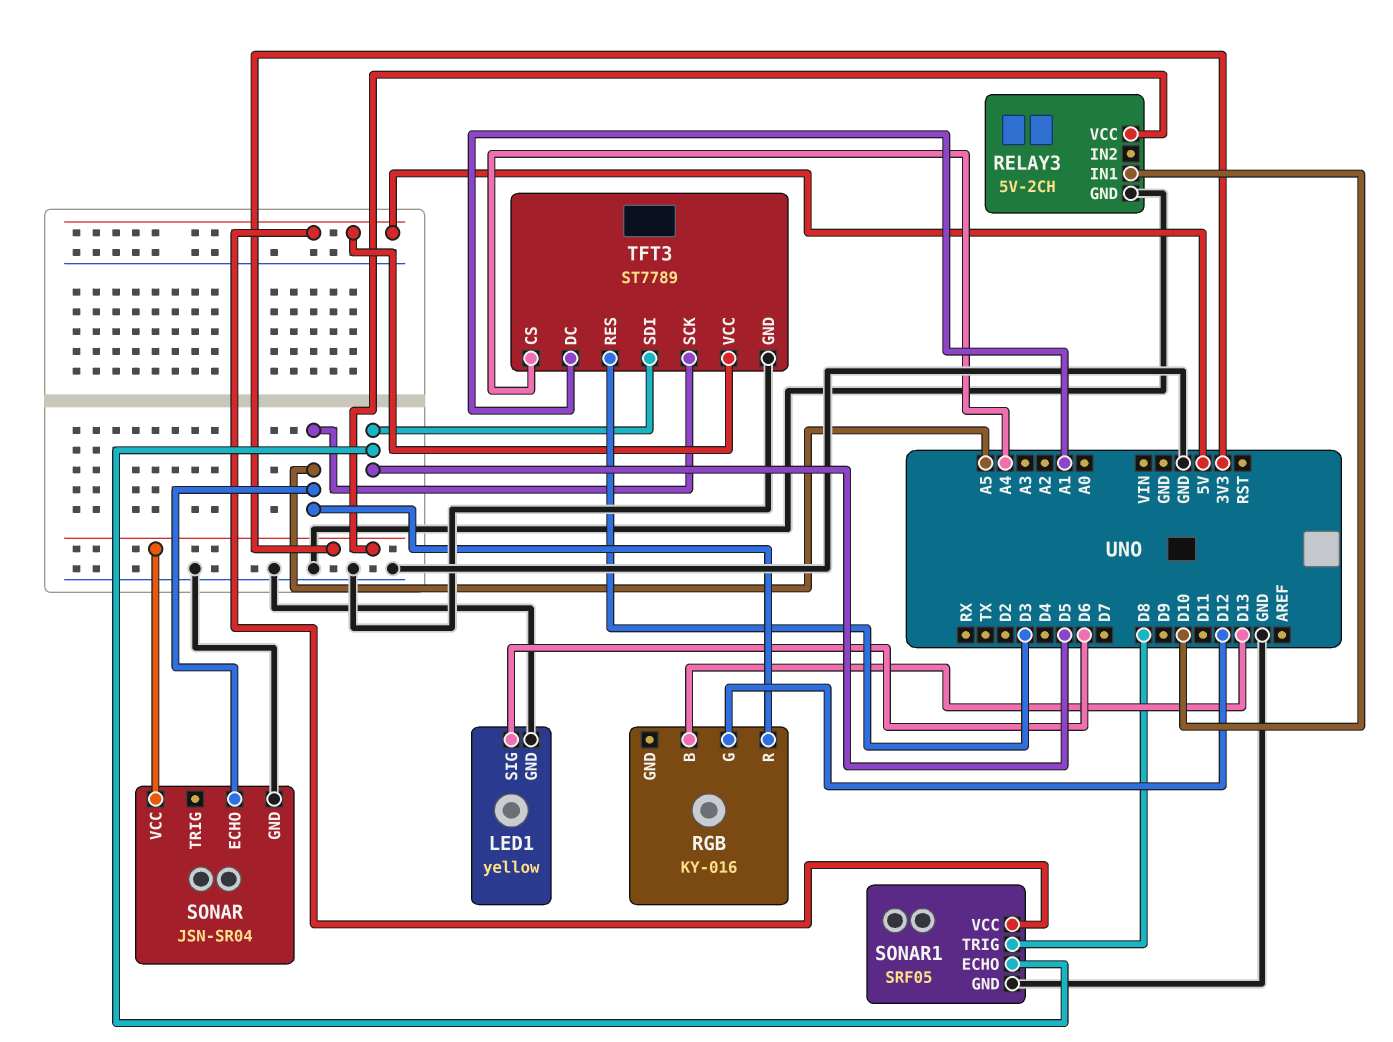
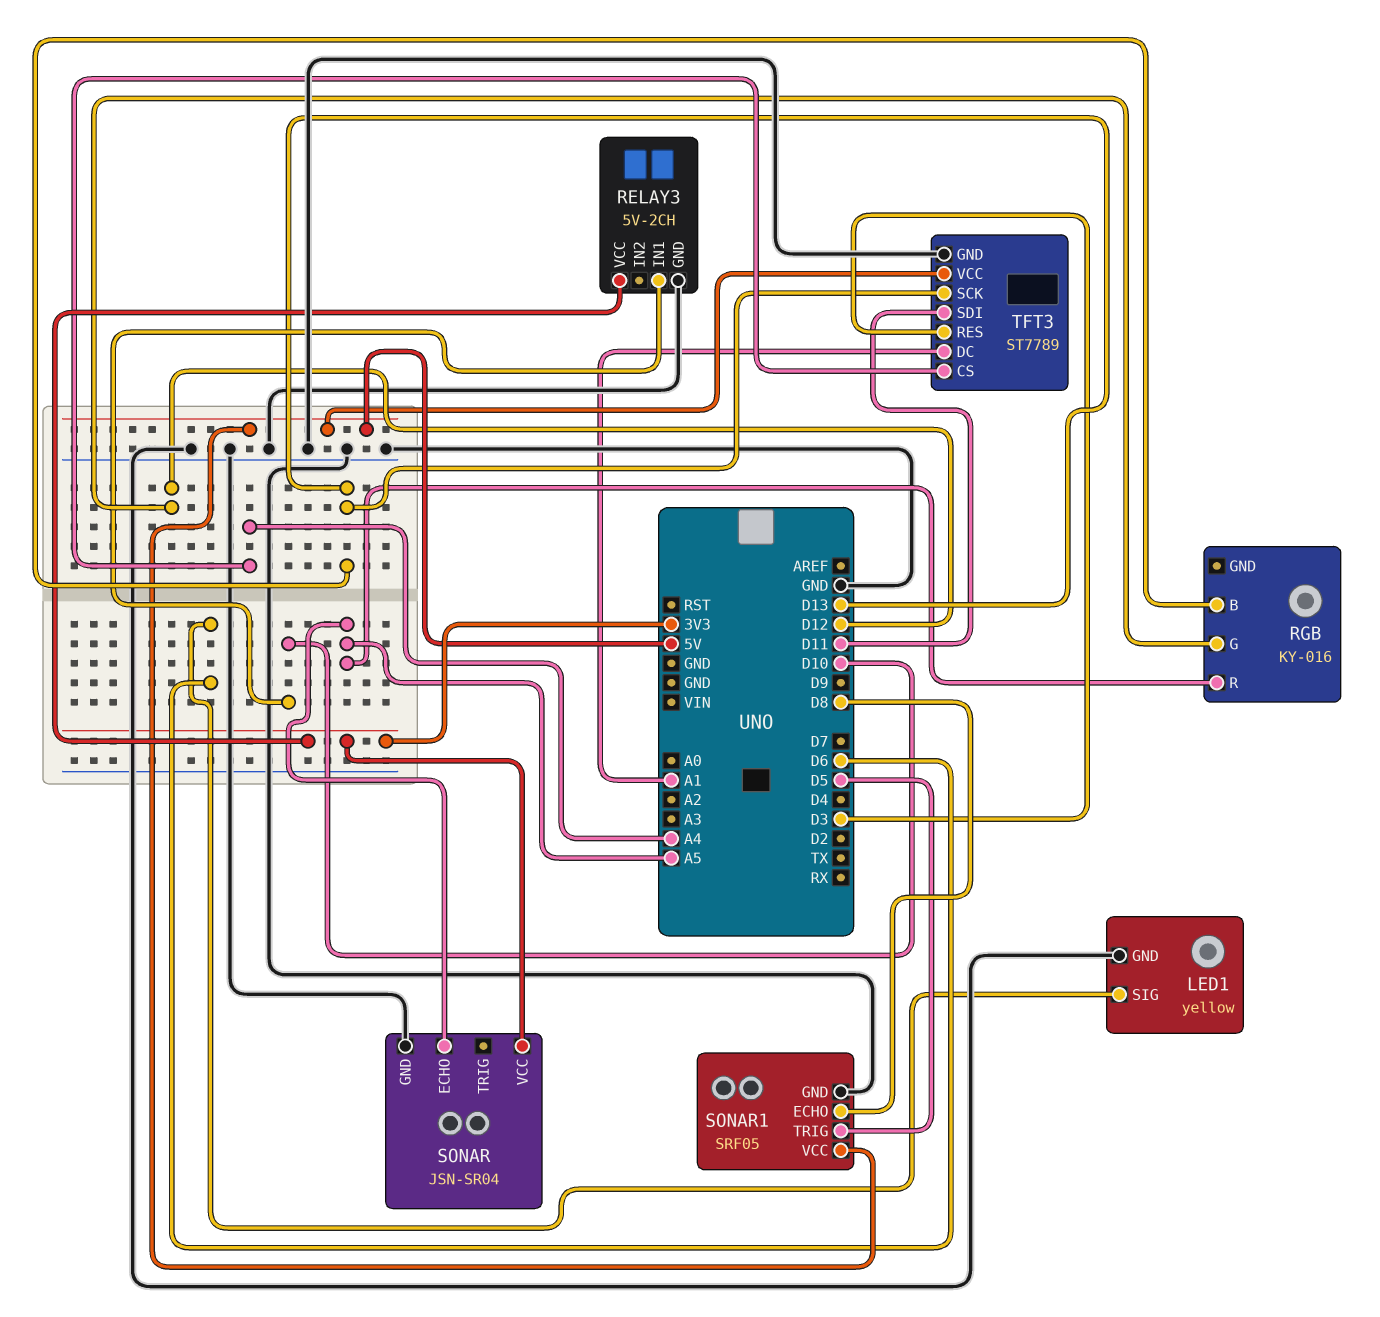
SONAR1 pin ECHO: D5 -> D8
SONAR1 pin TRIG: D8 -> D5
TFT3 pin SCK: A5 -> D13
TFT3 pin SDI: D5 -> D11

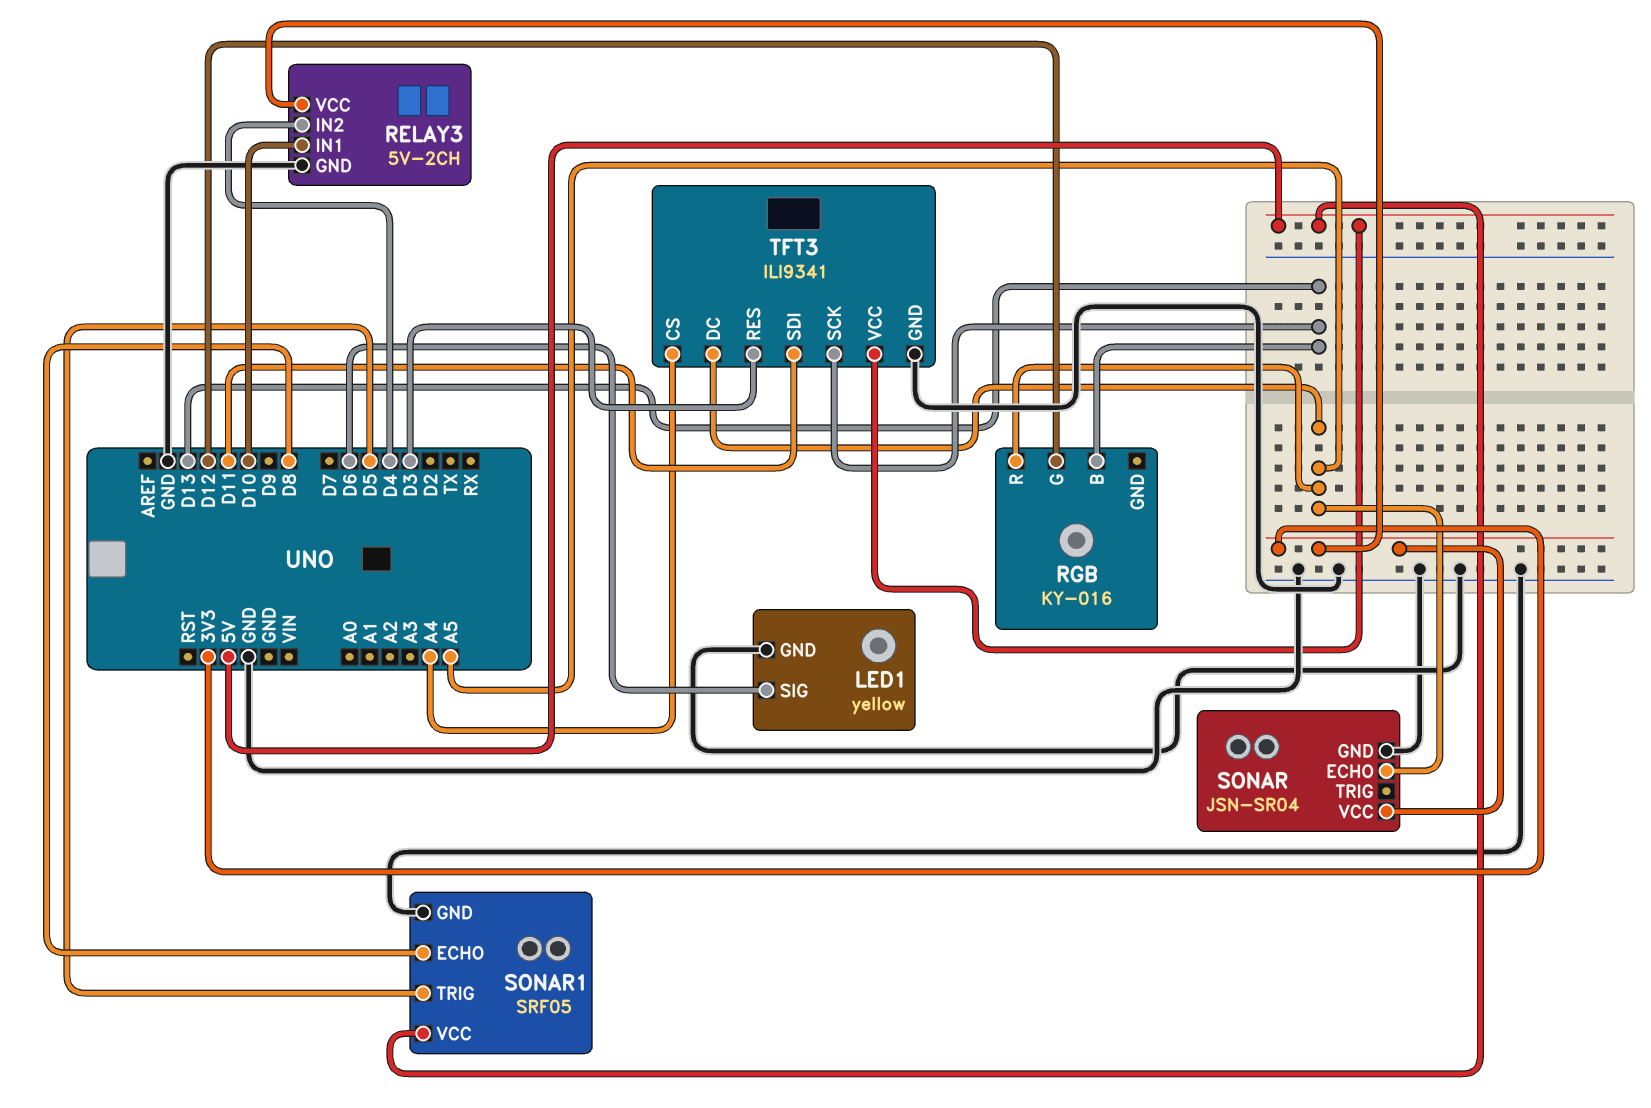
RELAY3 pin IN2: none -> D4
TFT3: ST7789 -> ILI9341
TFT3 pin DC: A1 -> A5

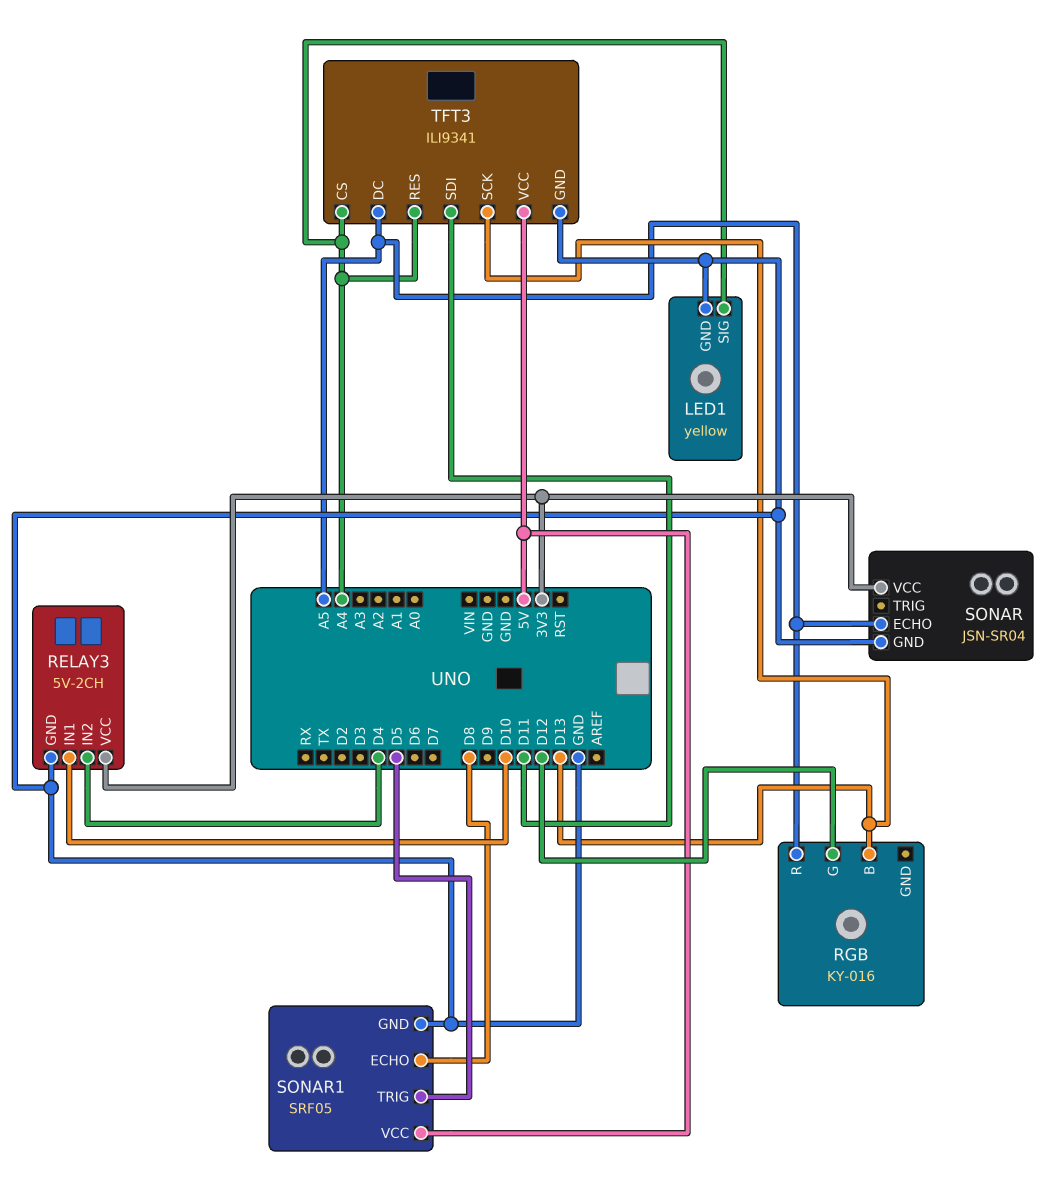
LED1 pin SIG: D6 -> A4
TFT3 pin RES: D3 -> A4

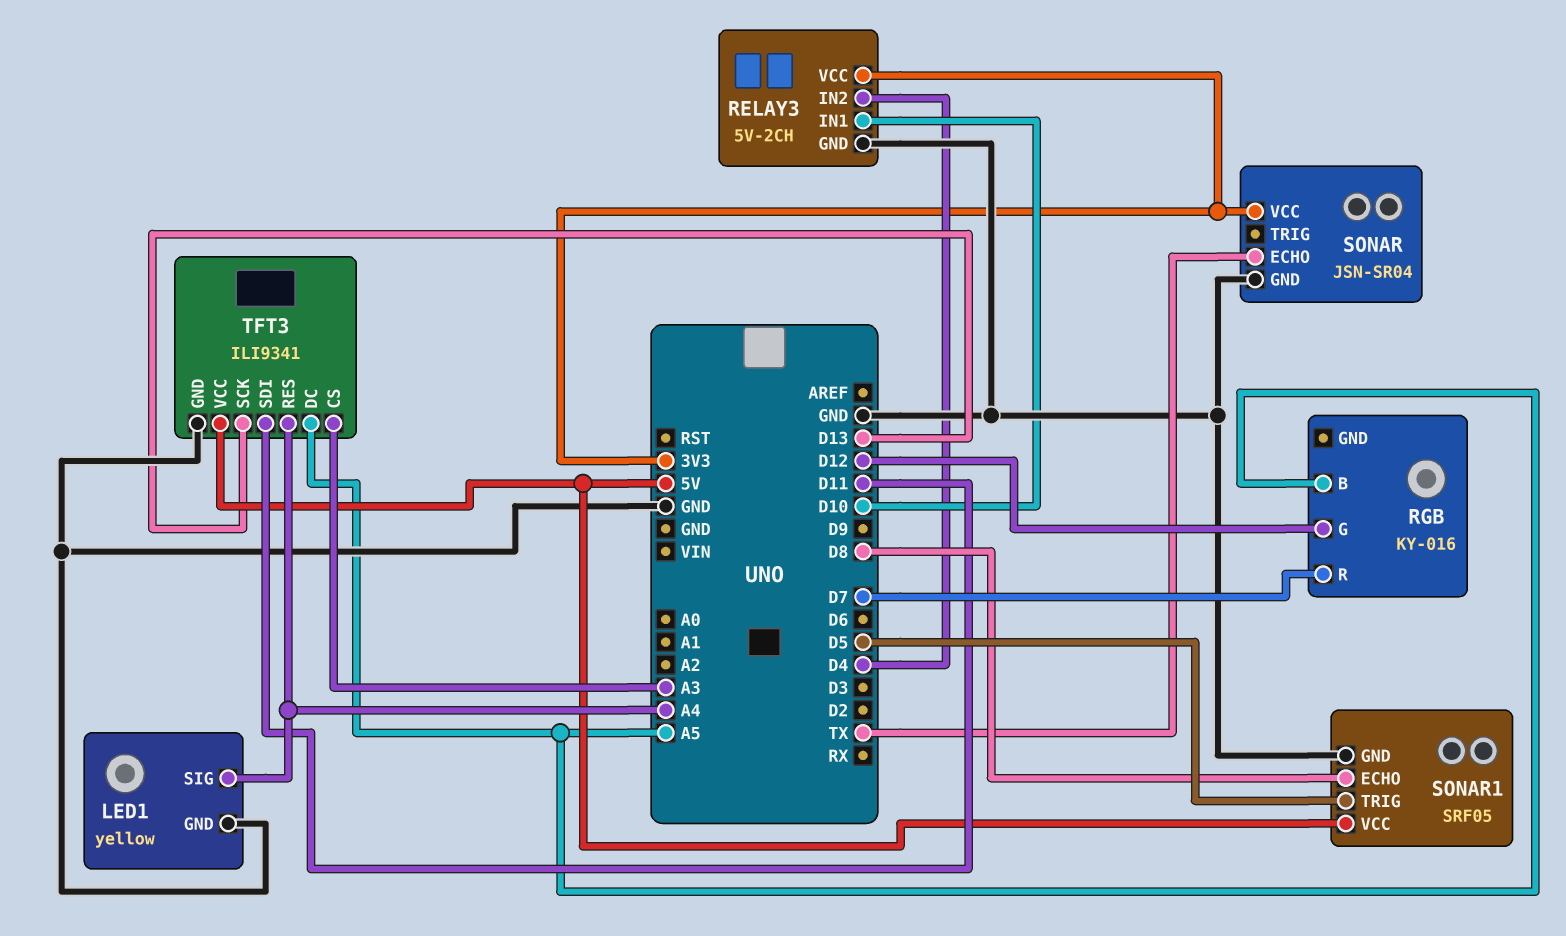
RGB pin B: D13 -> A5
RGB pin R: A5 -> D7
SONAR pin ECHO: A5 -> TX
TFT3 pin CS: A4 -> A3

